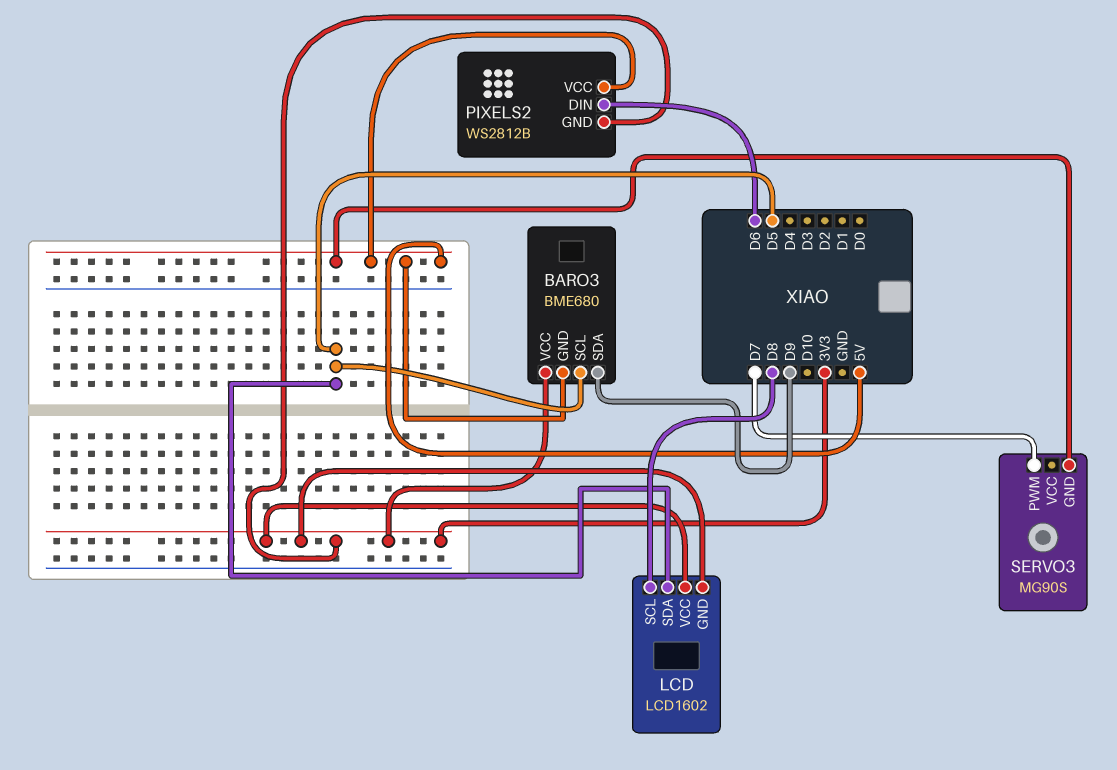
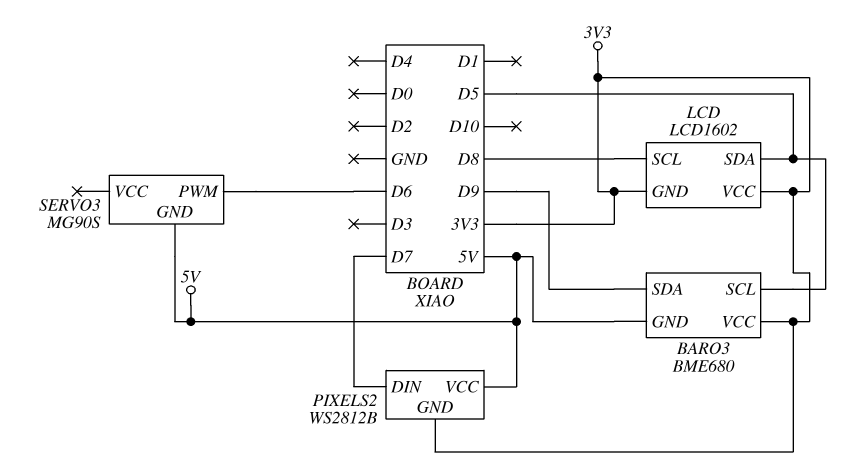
PIXELS2 pin DIN: D6 -> D7
SERVO3 pin PWM: D7 -> D6

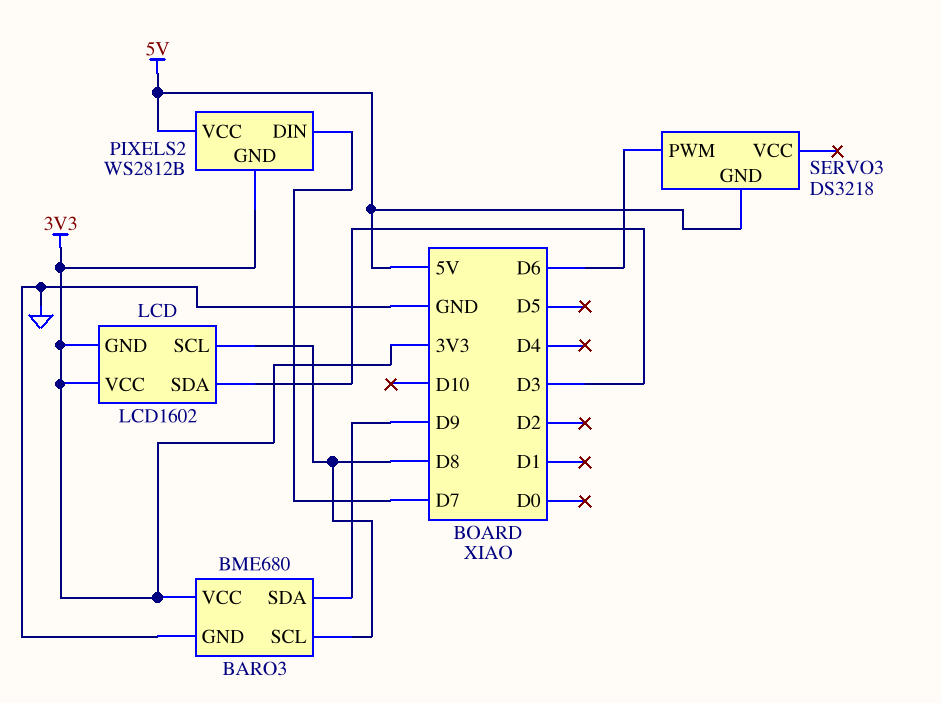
BARO3 pin GND: 5V -> GND
BARO3 pin SCL: D5 -> D8
LCD pin SDA: D5 -> D3
SERVO3: MG90S -> DS3218

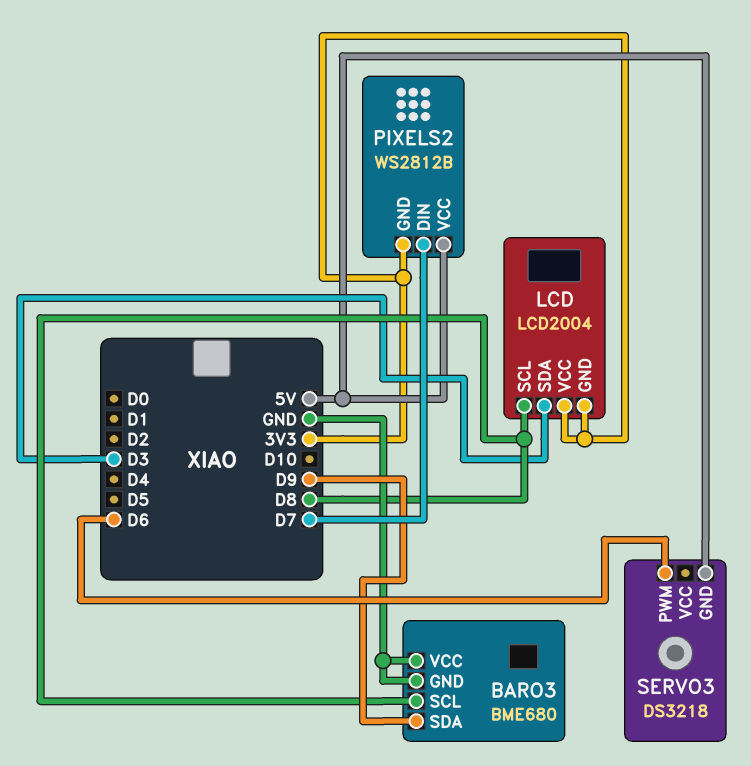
BARO3 pin VCC: 3V3 -> GND
LCD: LCD1602 -> LCD2004

